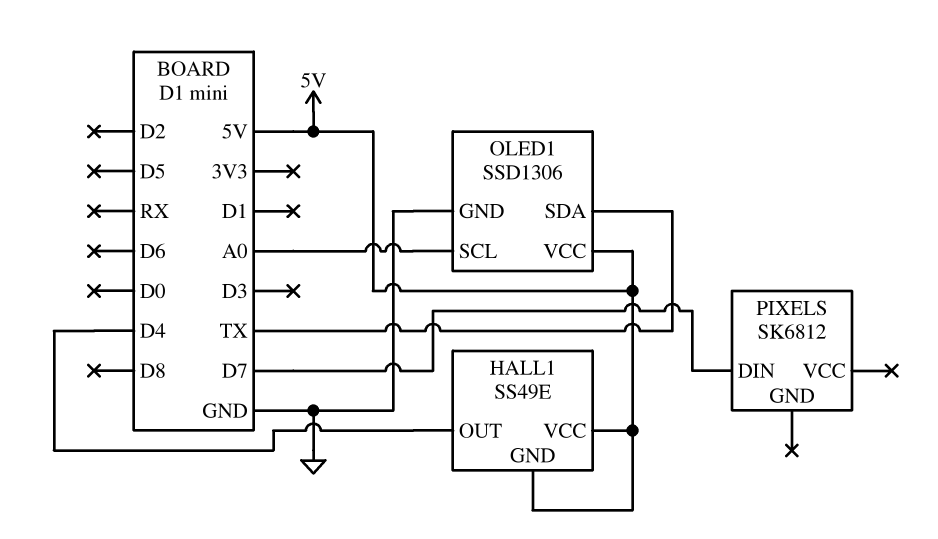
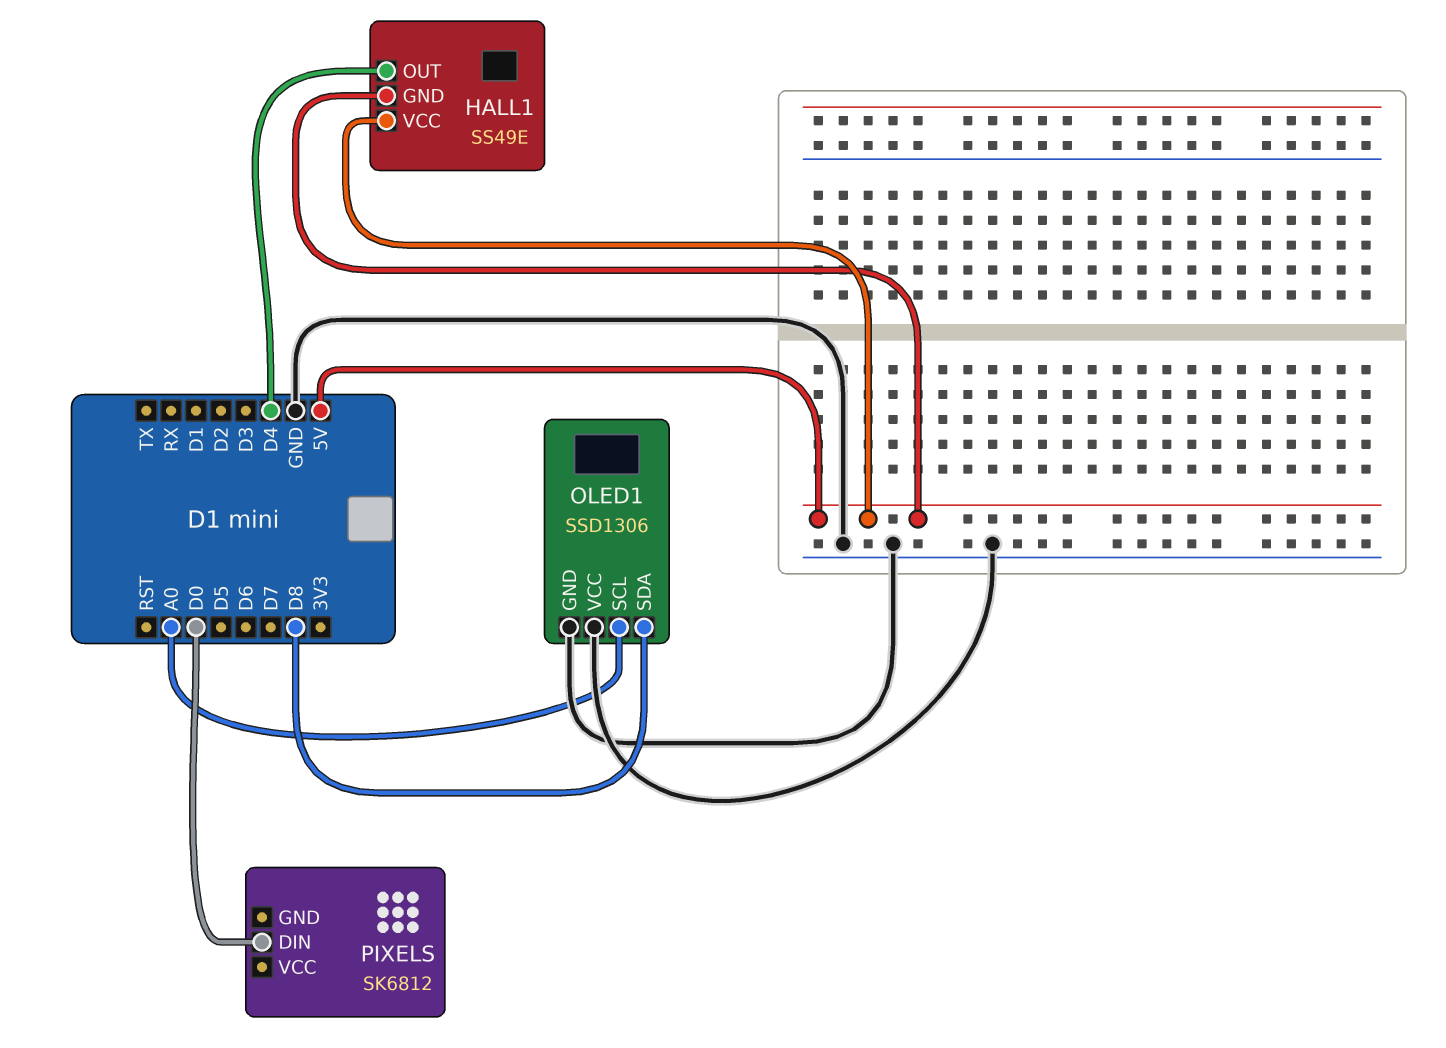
OLED1 pin SDA: TX -> D8
OLED1 pin VCC: 5V -> GND
PIXELS pin DIN: D7 -> D0

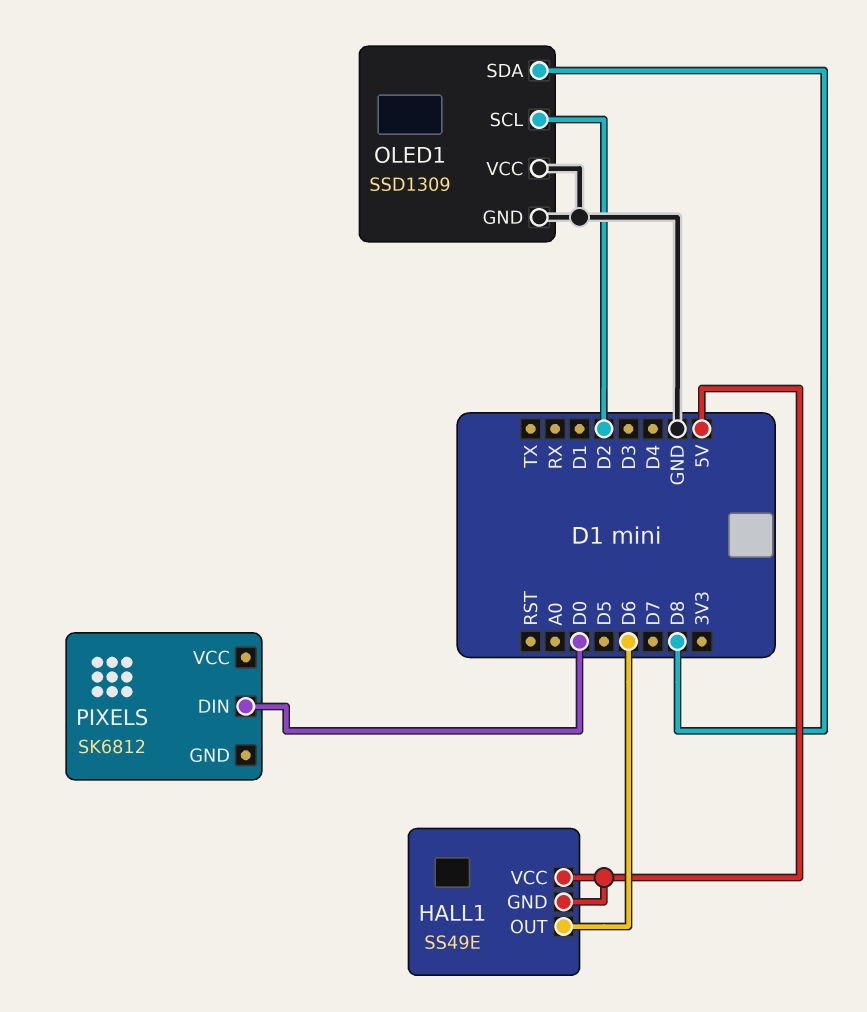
HALL1 pin OUT: D4 -> D6
OLED1: SSD1306 -> SSD1309
OLED1 pin SCL: A0 -> D2

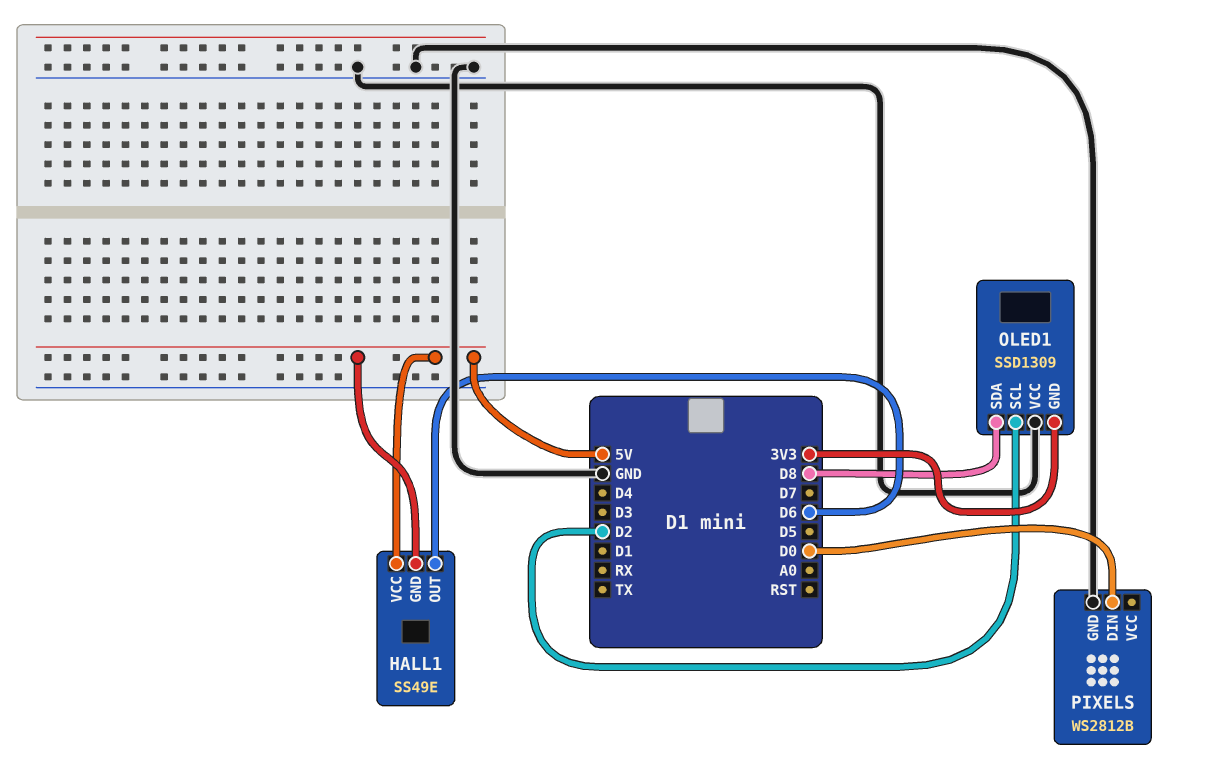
OLED1 pin GND: GND -> 3V3
PIXELS: SK6812 -> WS2812B
PIXELS pin GND: none -> GND

